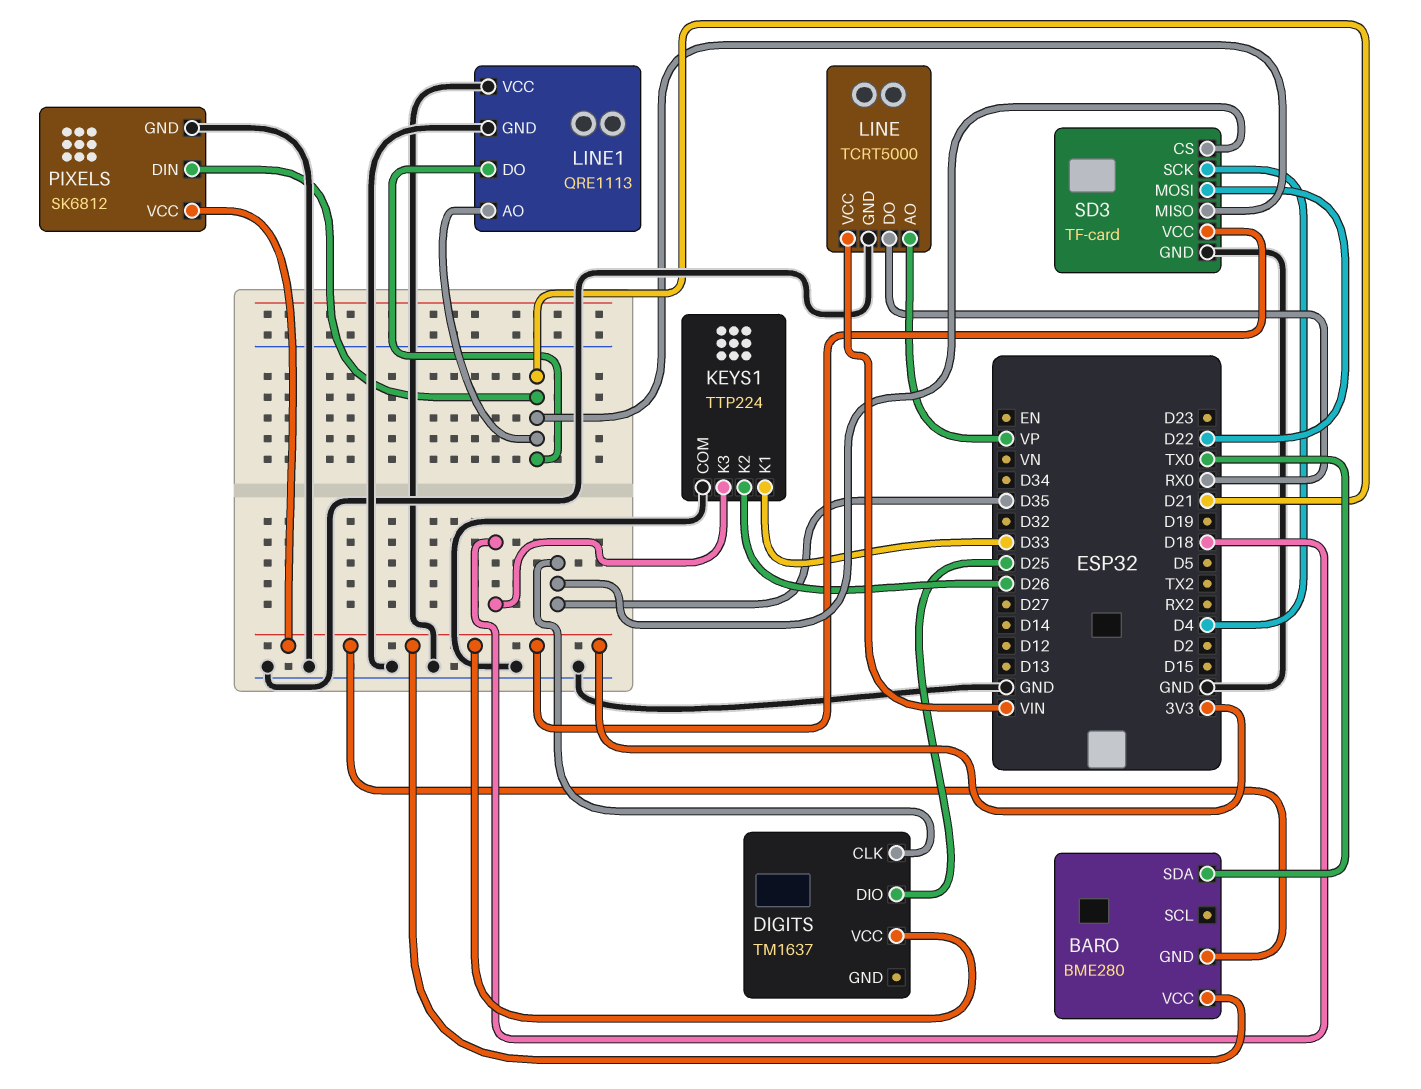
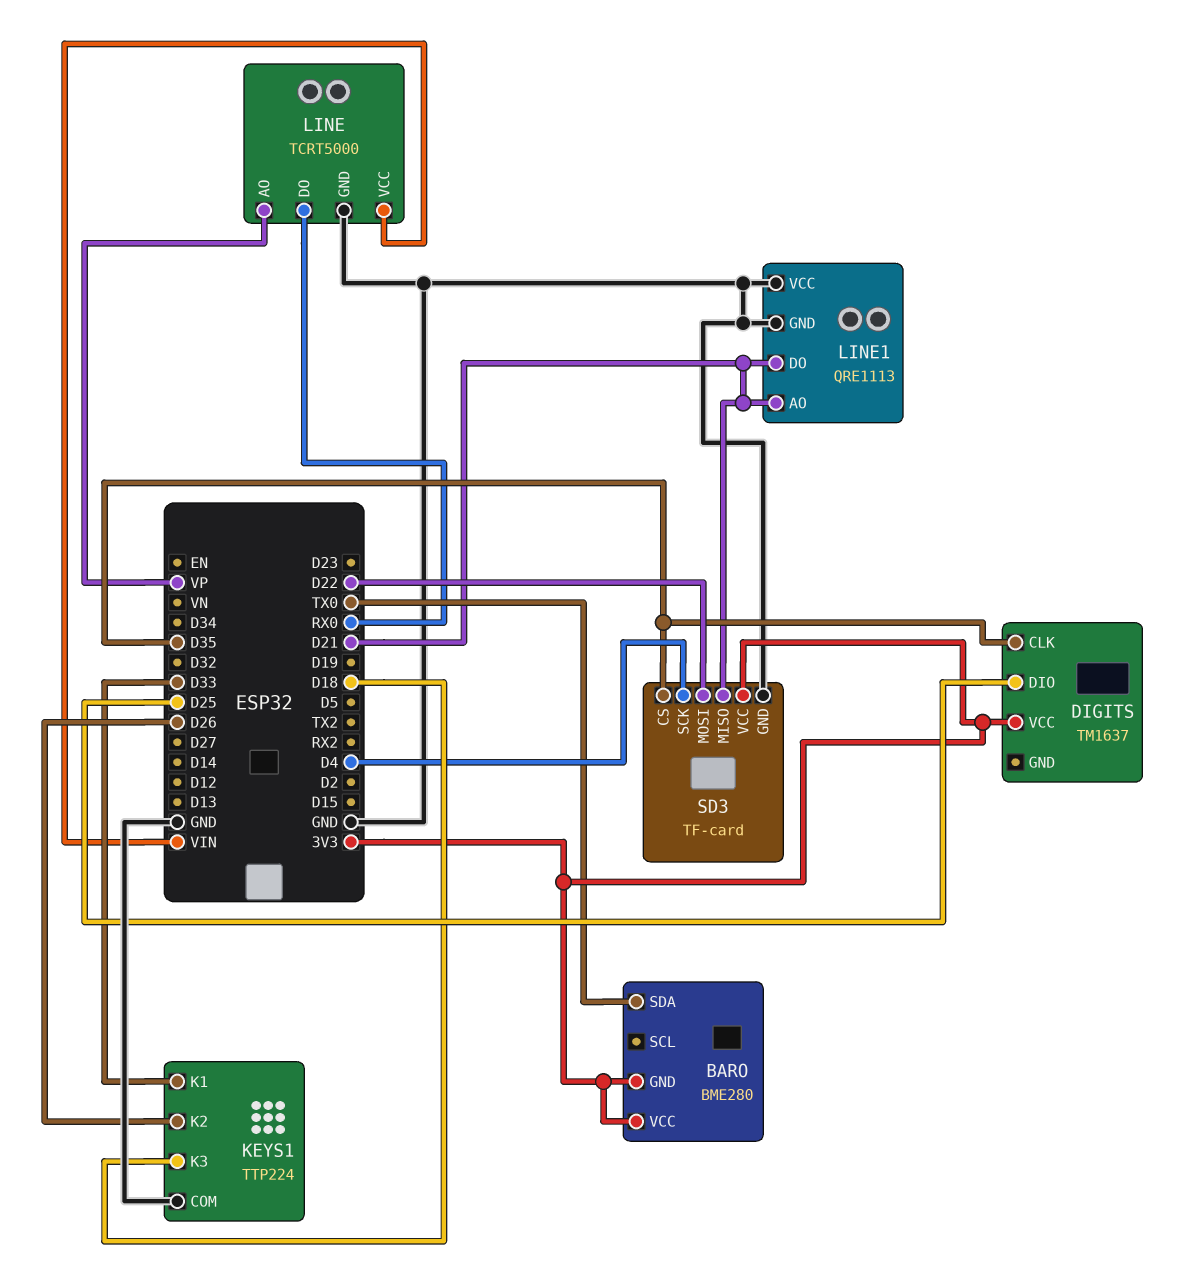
PIXELS: SK6812 -> none
PIXELS pin DIN: D21 -> none
PIXELS pin GND: GND -> none
PIXELS pin VCC: 3V3 -> none

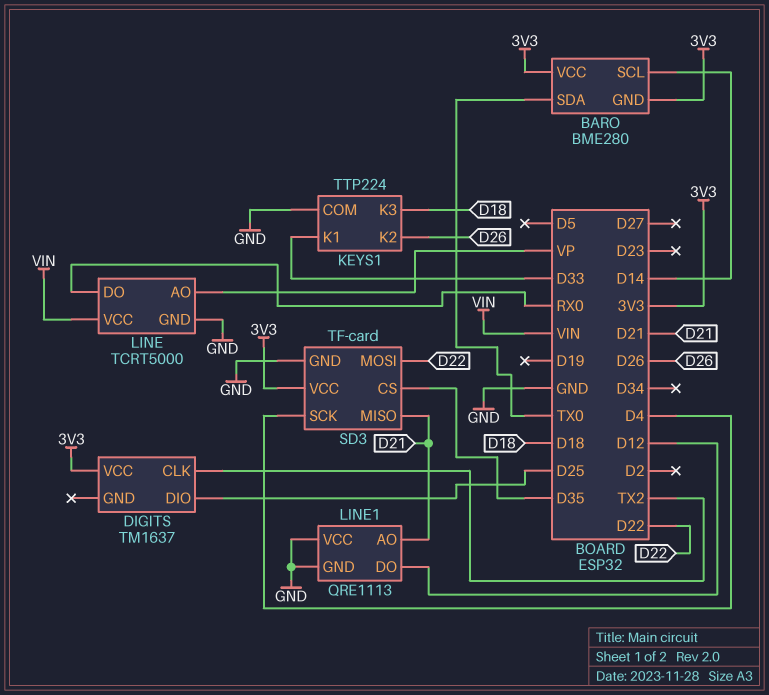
BARO pin SCL: none -> D14
DIGITS pin CLK: D35 -> TX2
LINE1 pin DO: D21 -> D12

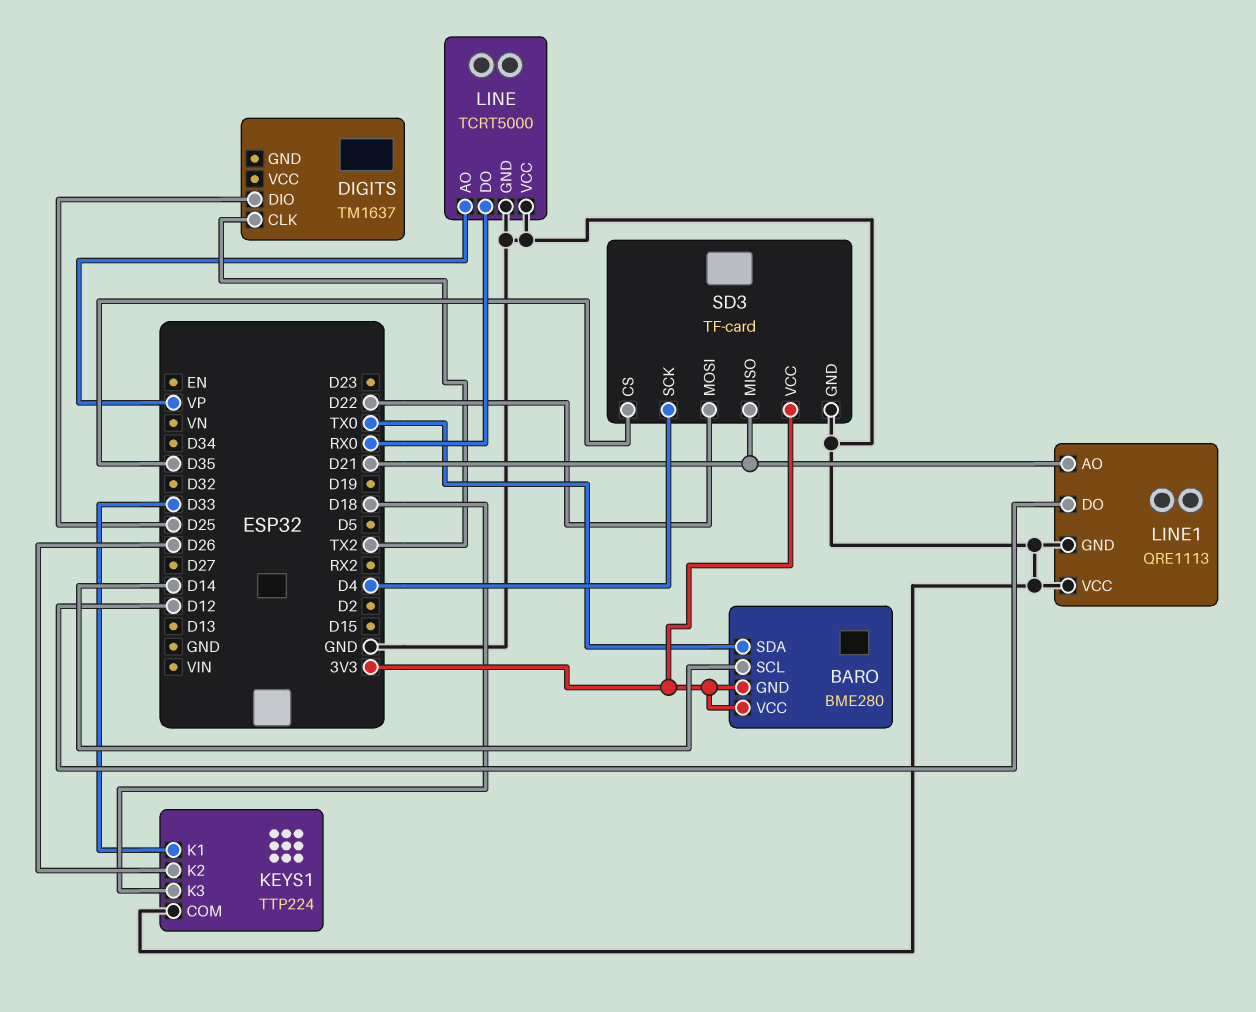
DIGITS pin VCC: 3V3 -> none
LINE pin VCC: VIN -> GND

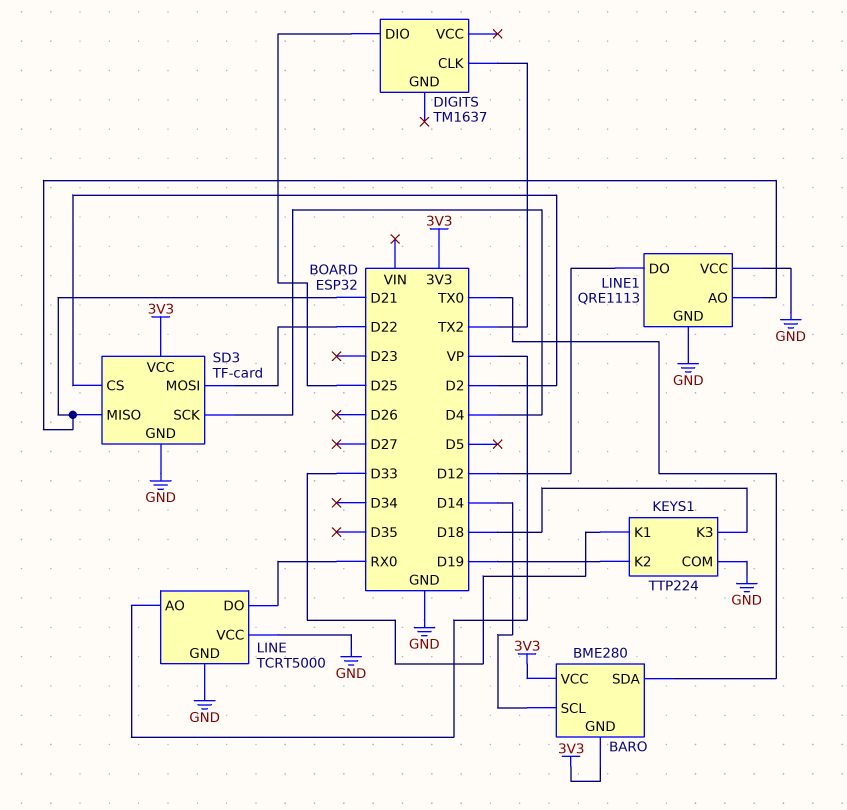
KEYS1 pin K2: D26 -> D19
SD3 pin CS: D35 -> D2

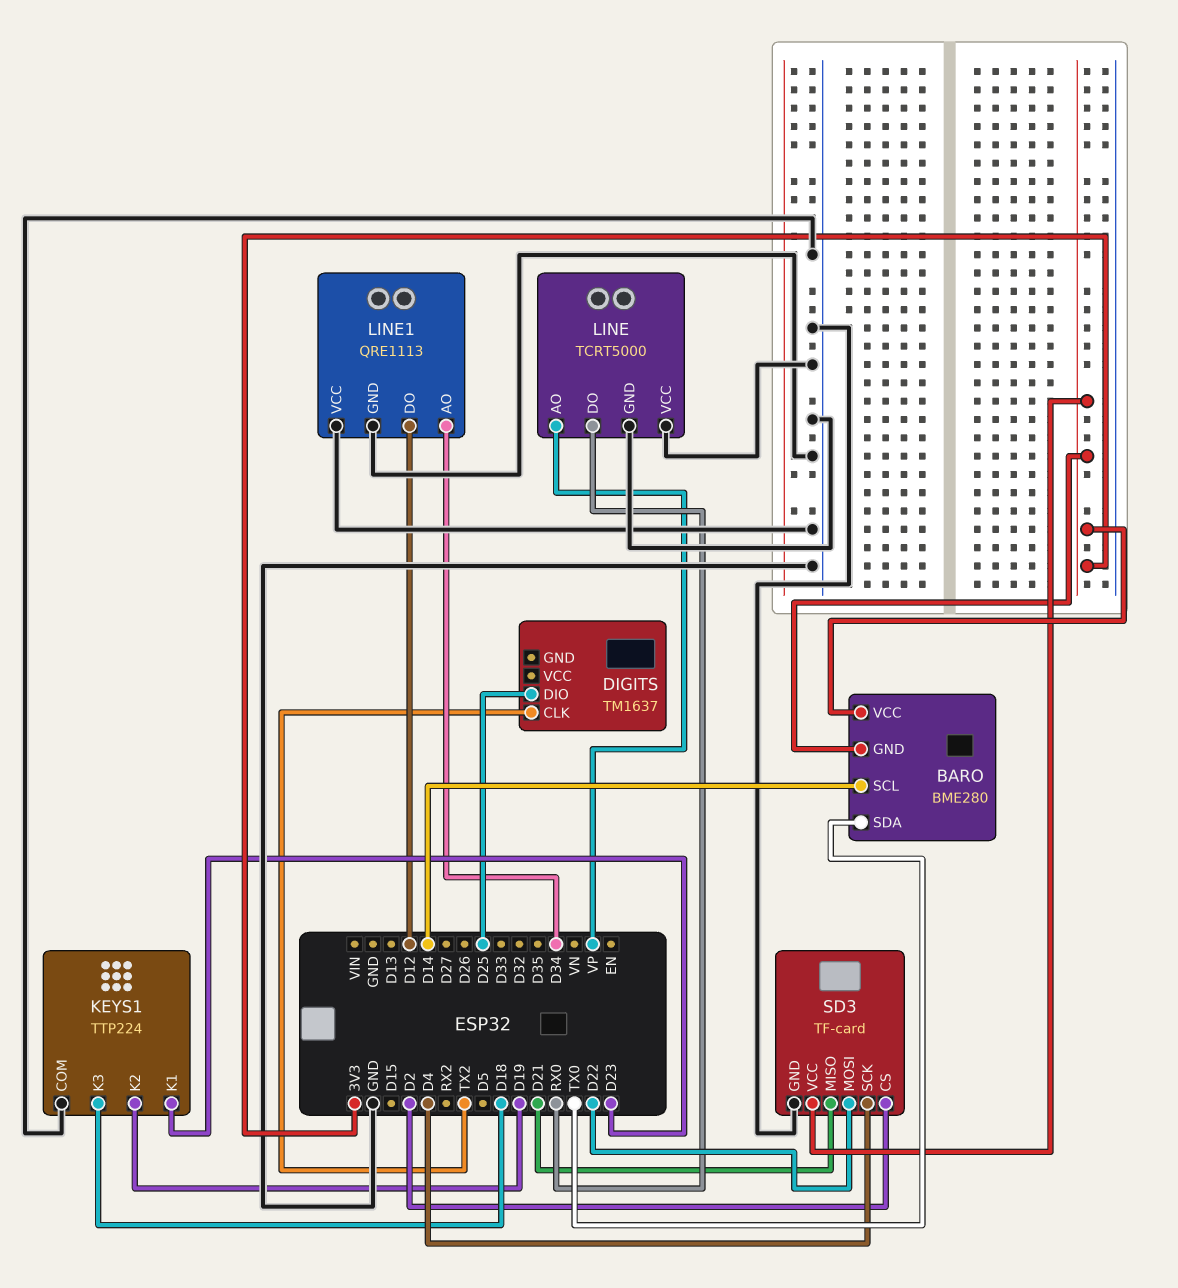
KEYS1 pin K1: D33 -> D23
LINE1 pin AO: D21 -> D34

